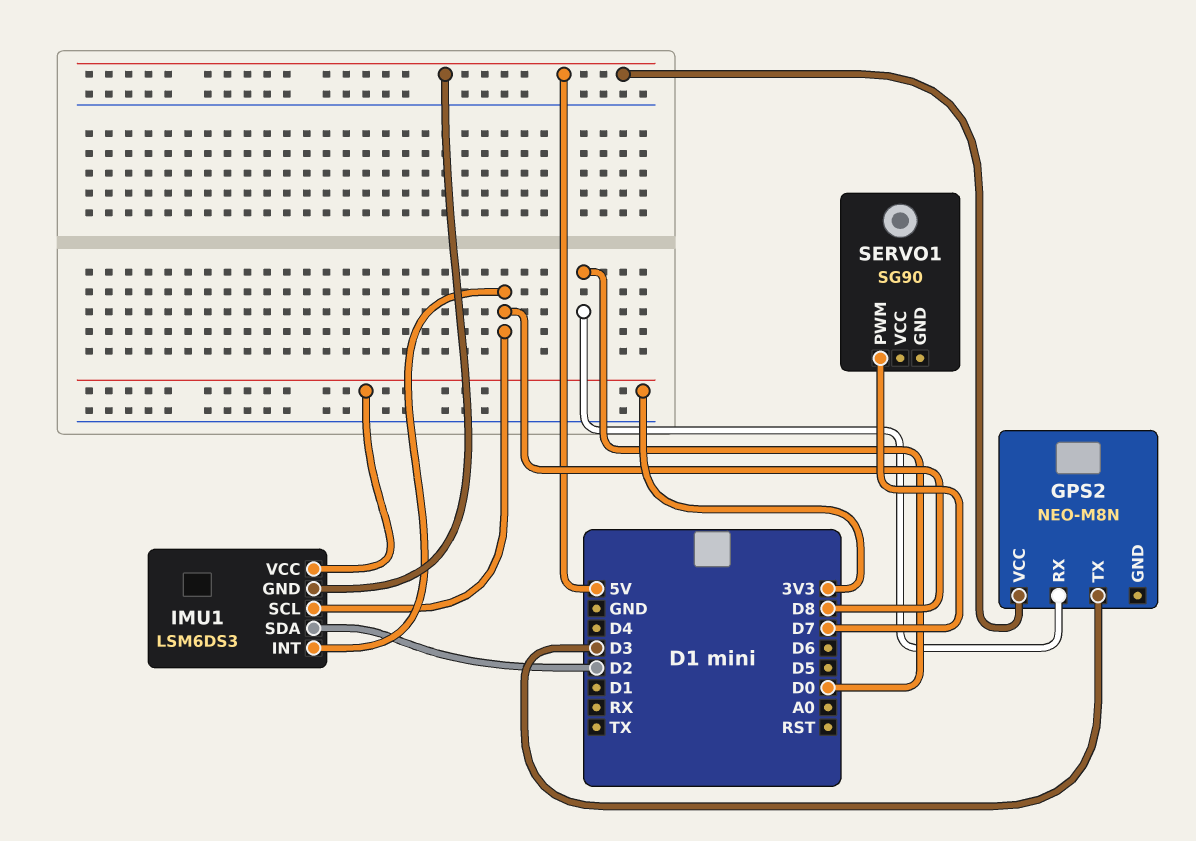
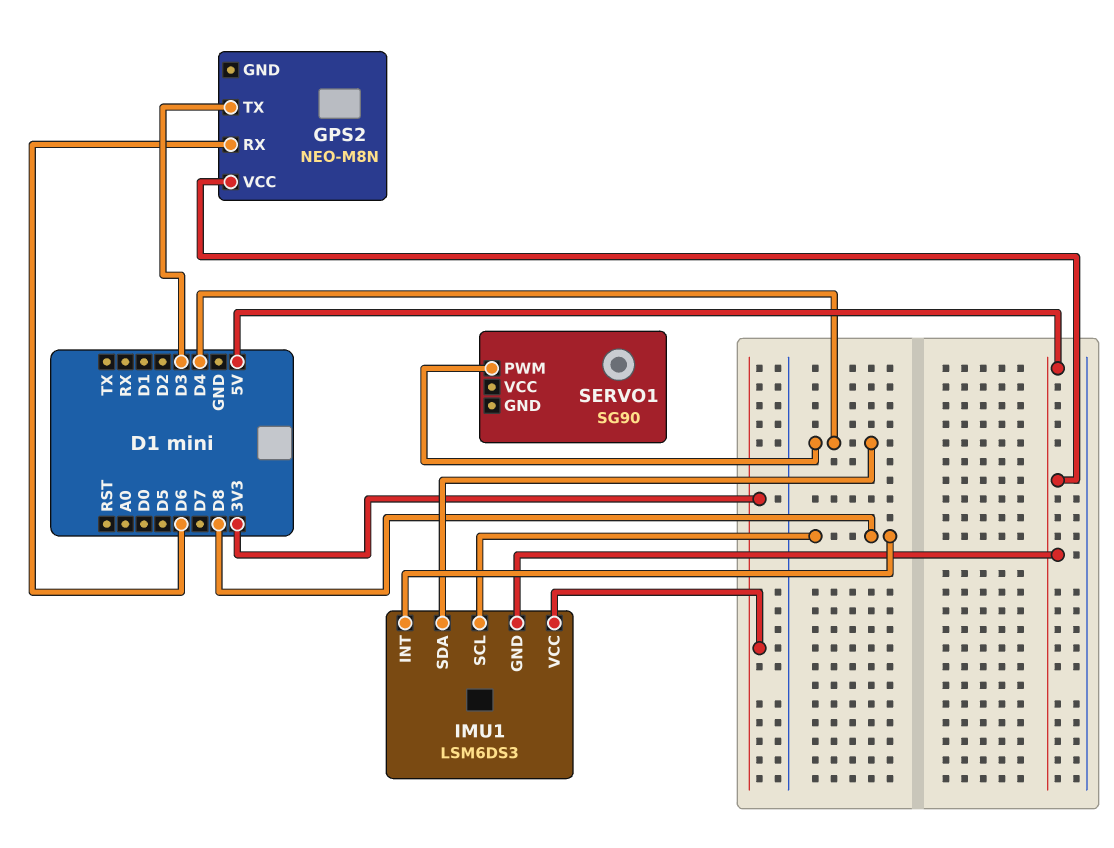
GPS2 pin RX: D0 -> D6
IMU1 pin SDA: D2 -> D4
SERVO1 pin PWM: D7 -> D4

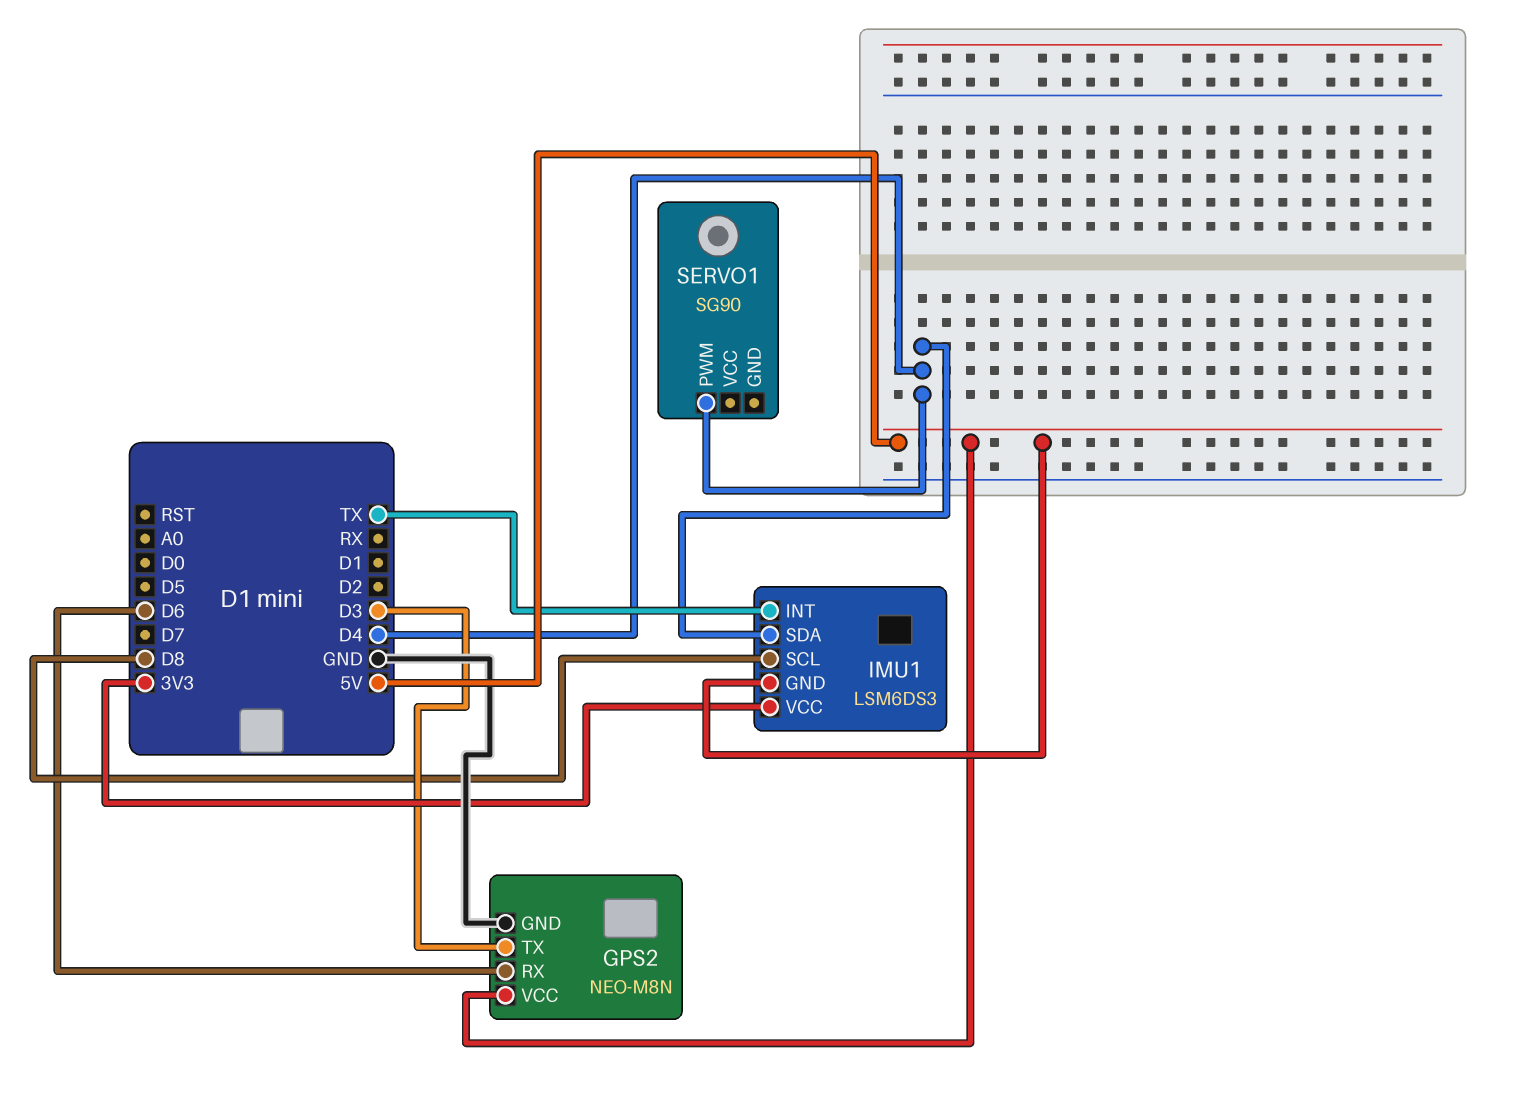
GPS2 pin GND: none -> GND
IMU1 pin INT: D8 -> TX

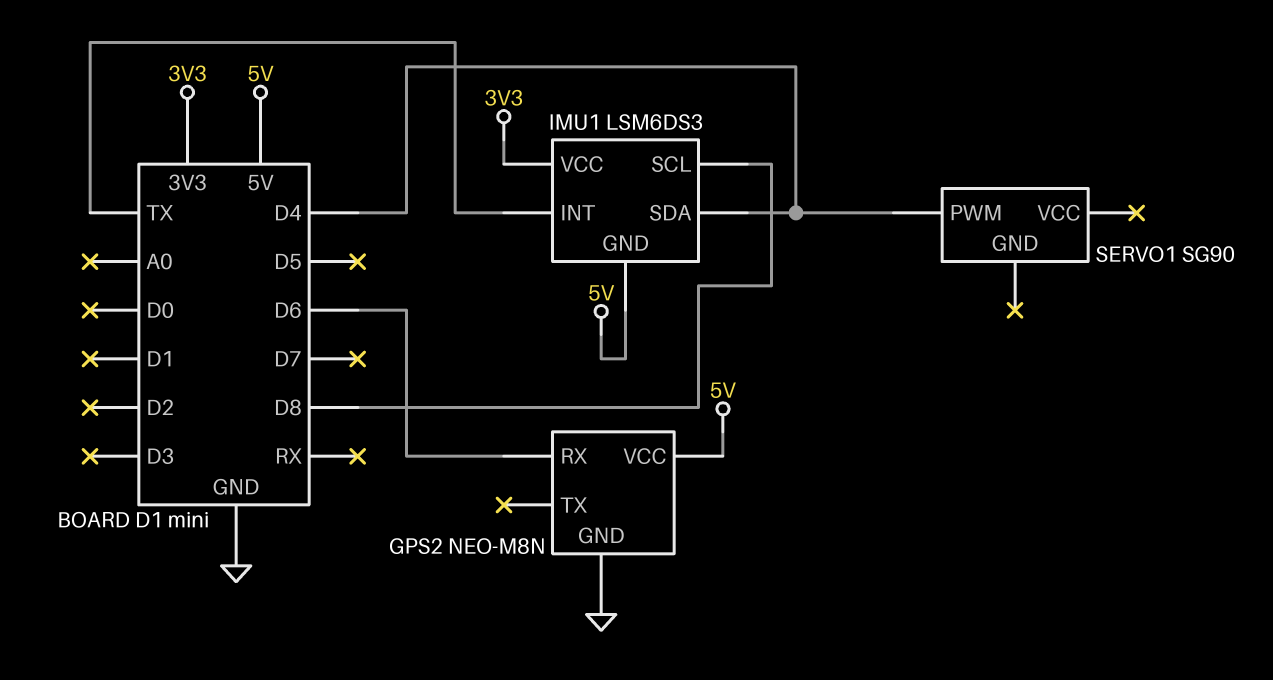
GPS2 pin TX: D3 -> none

